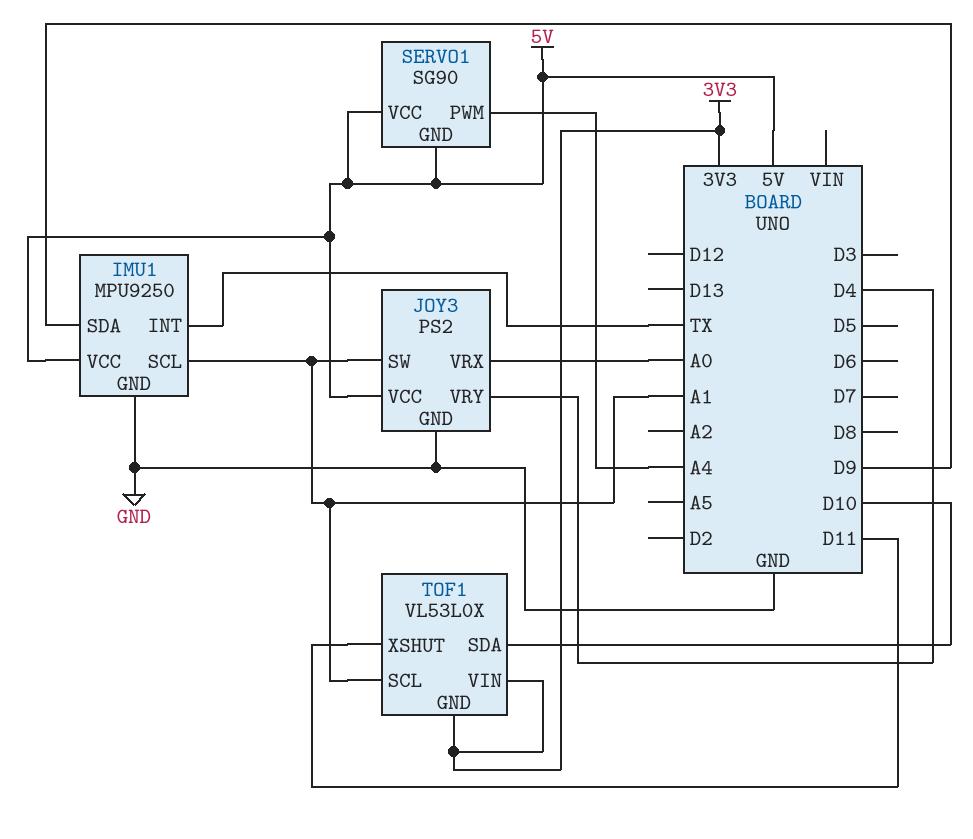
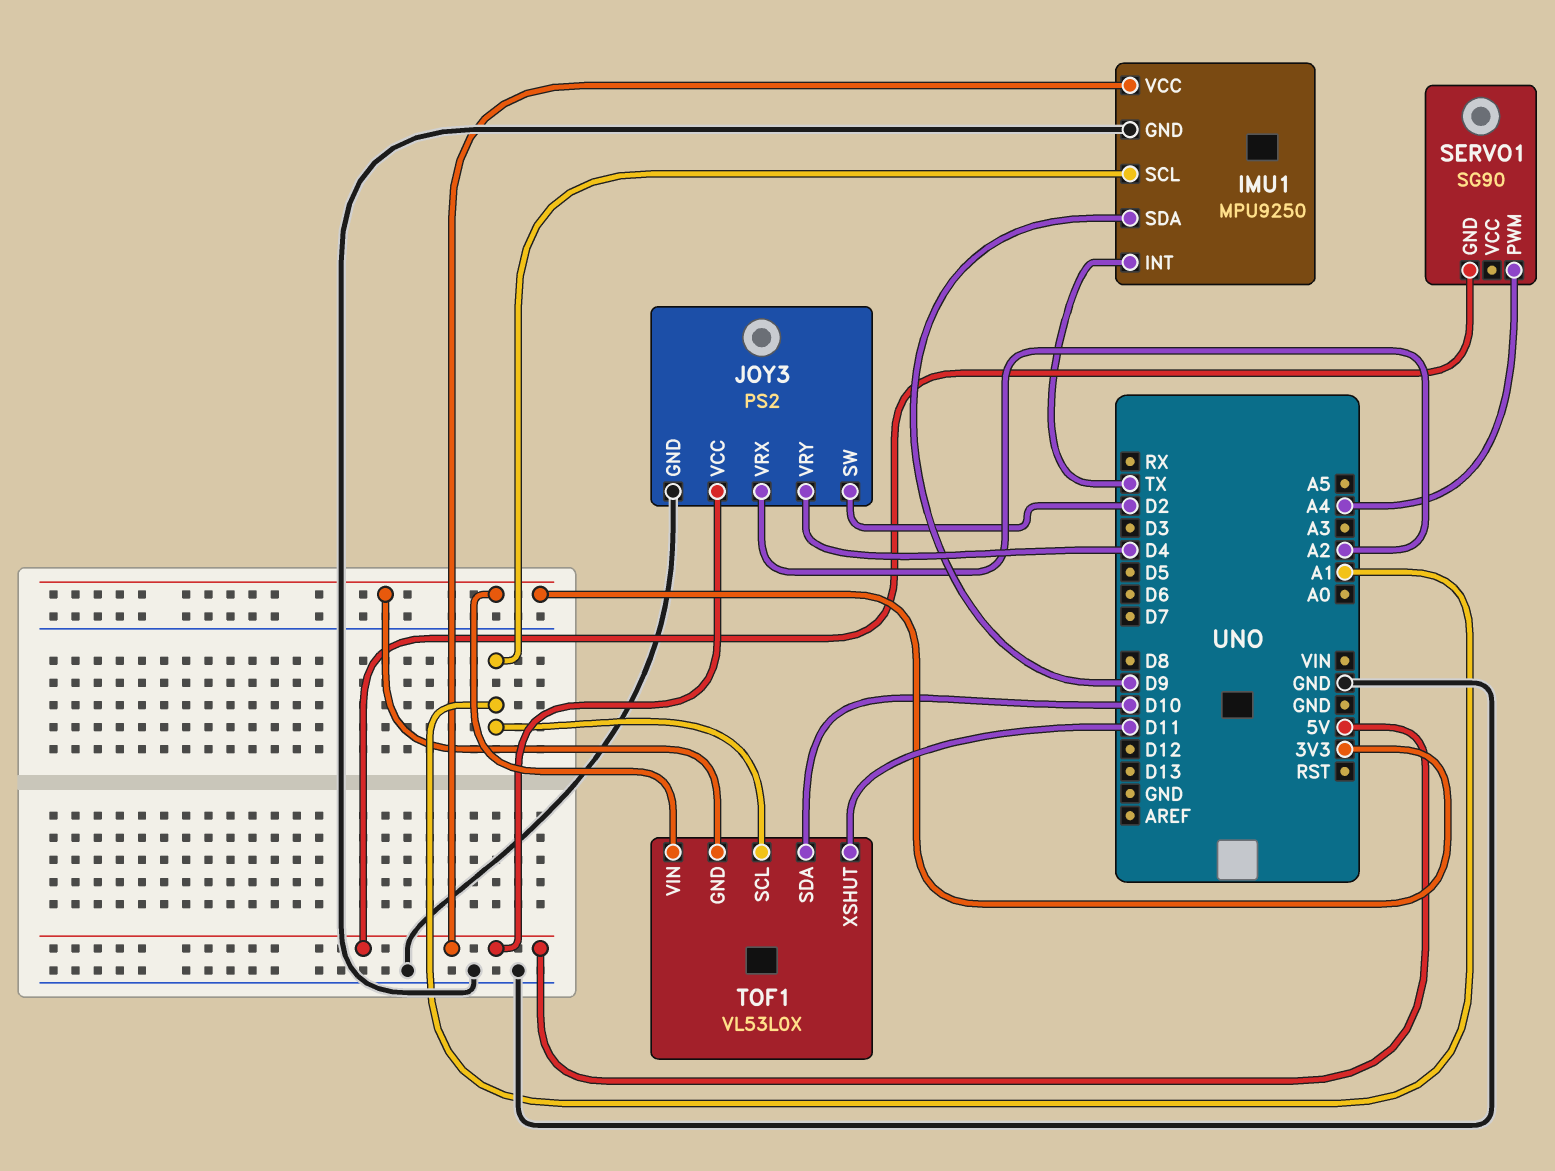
JOY3 pin SW: A1 -> D2
JOY3 pin VRX: A0 -> A2
SERVO1 pin VCC: 5V -> none

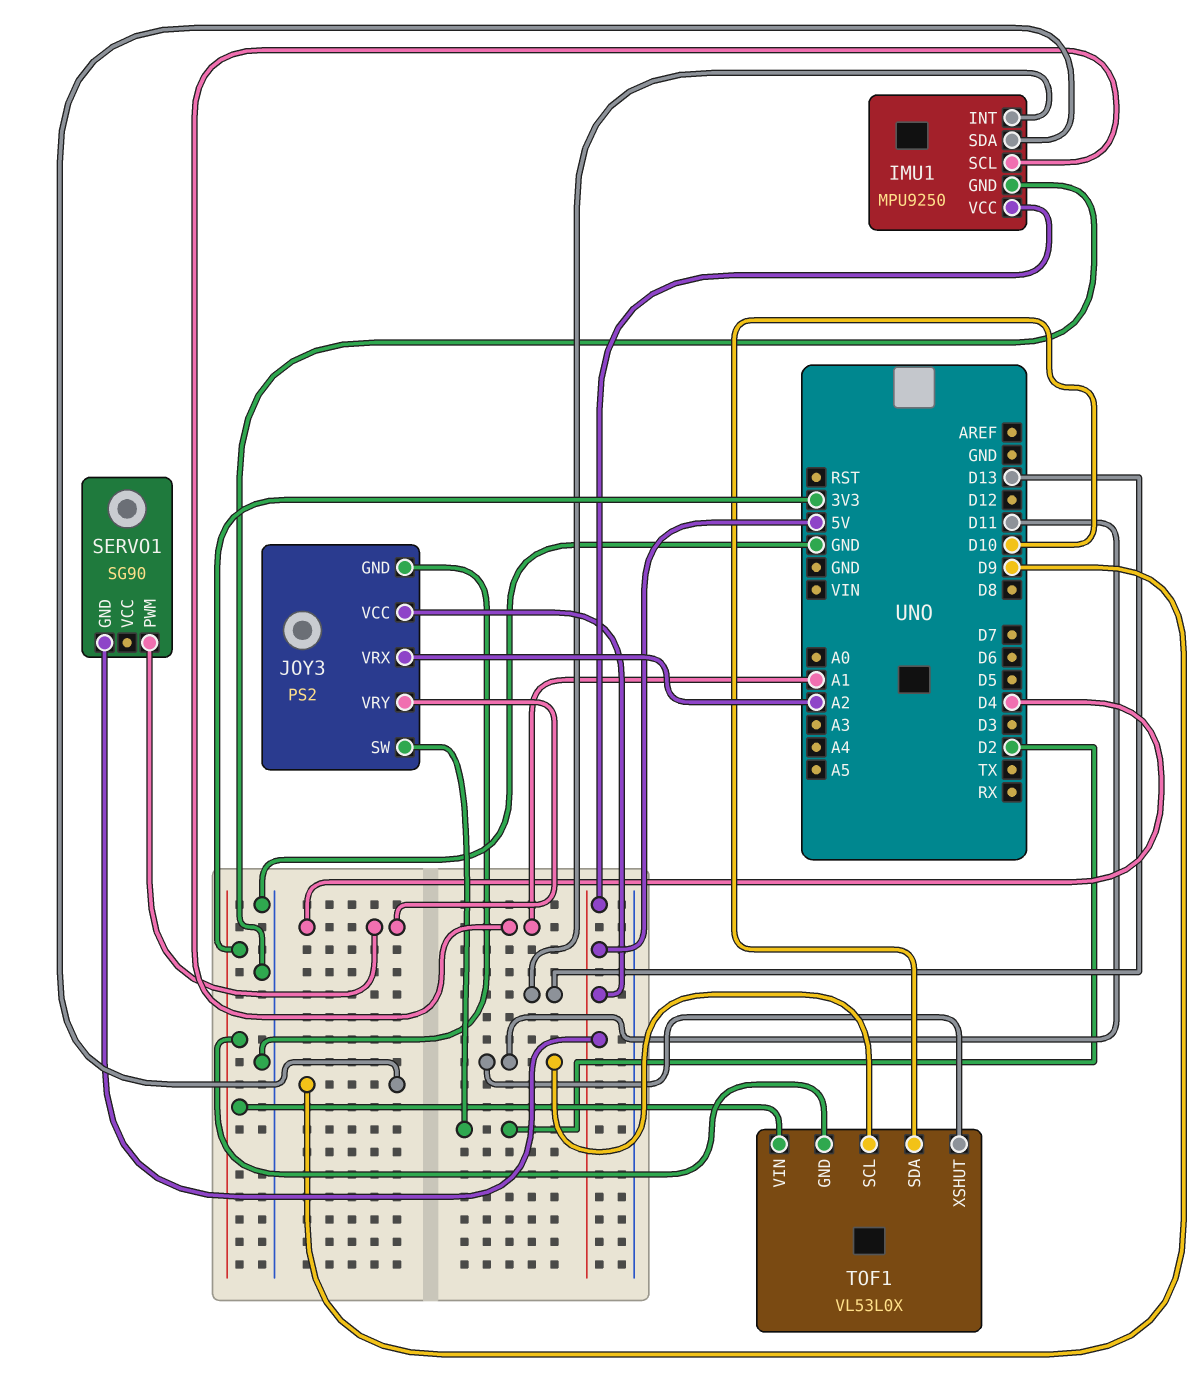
IMU1 pin INT: TX -> D13
SERVO1 pin PWM: A4 -> D4
TOF1 pin SCL: A1 -> D11

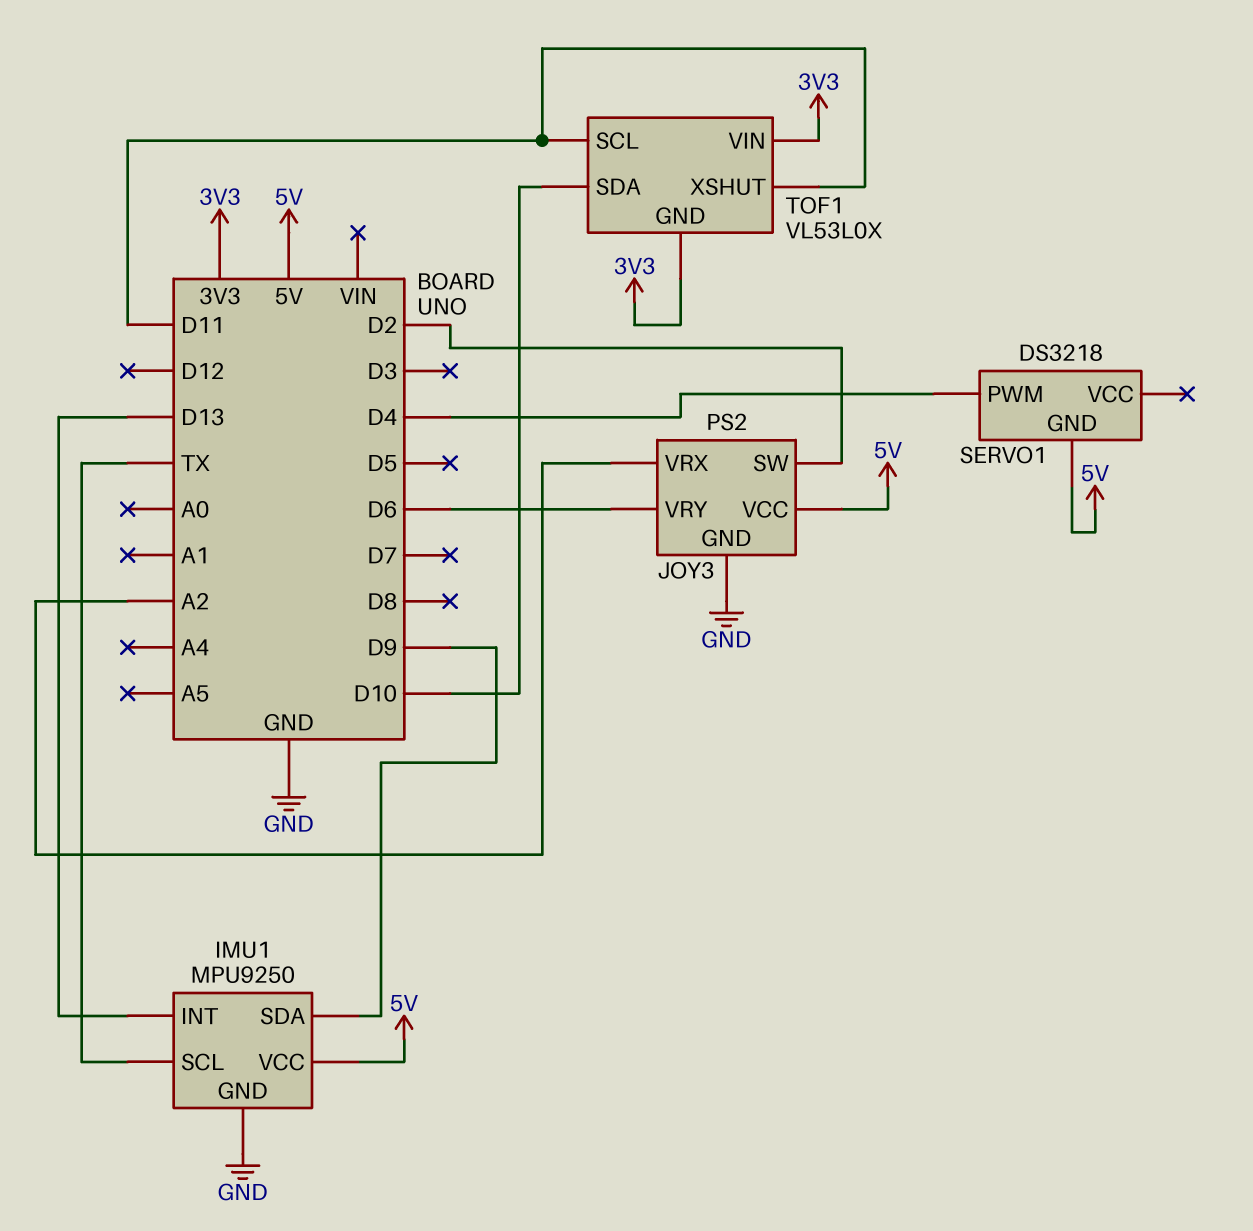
IMU1 pin SCL: A1 -> TX
JOY3 pin VRY: D4 -> D6
SERVO1: SG90 -> DS3218

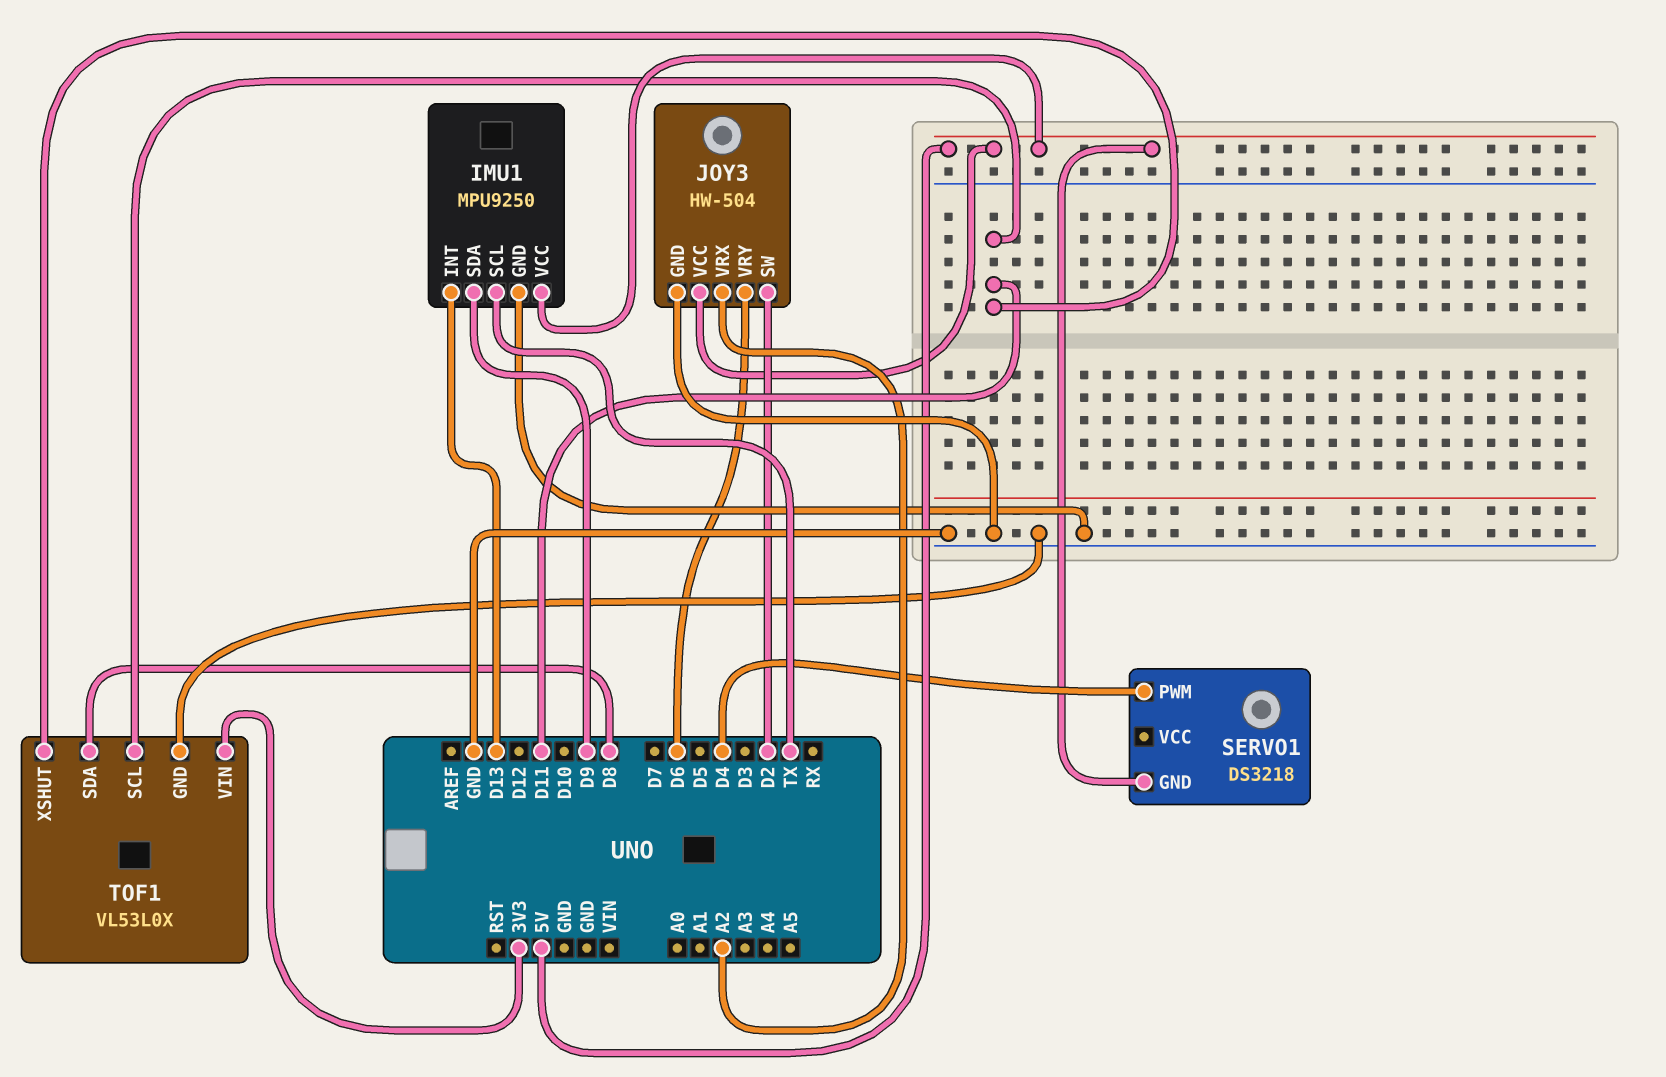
JOY3: PS2 -> HW-504
TOF1 pin GND: 3V3 -> GND
TOF1 pin SDA: D10 -> D8

